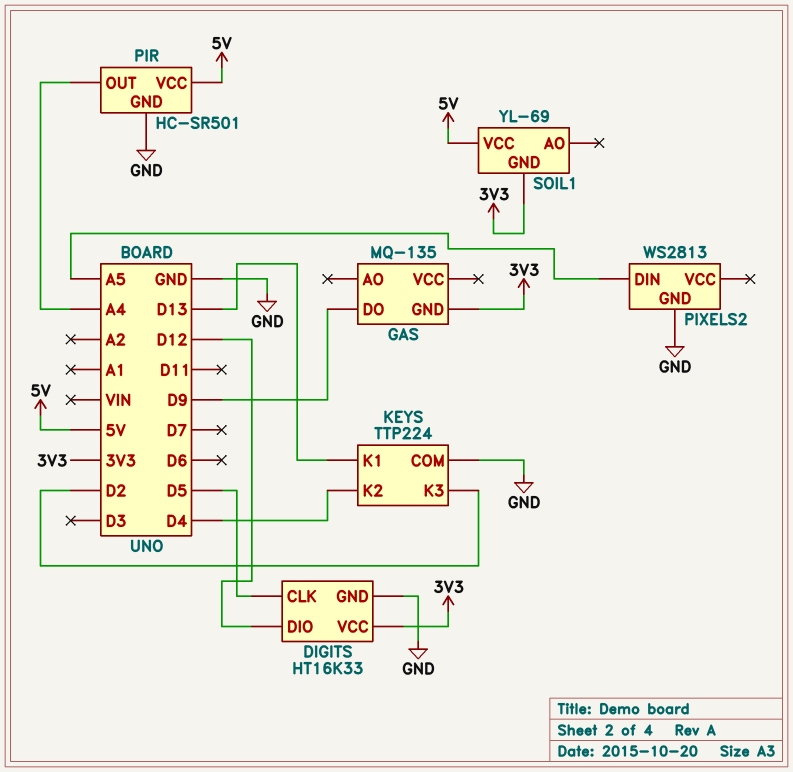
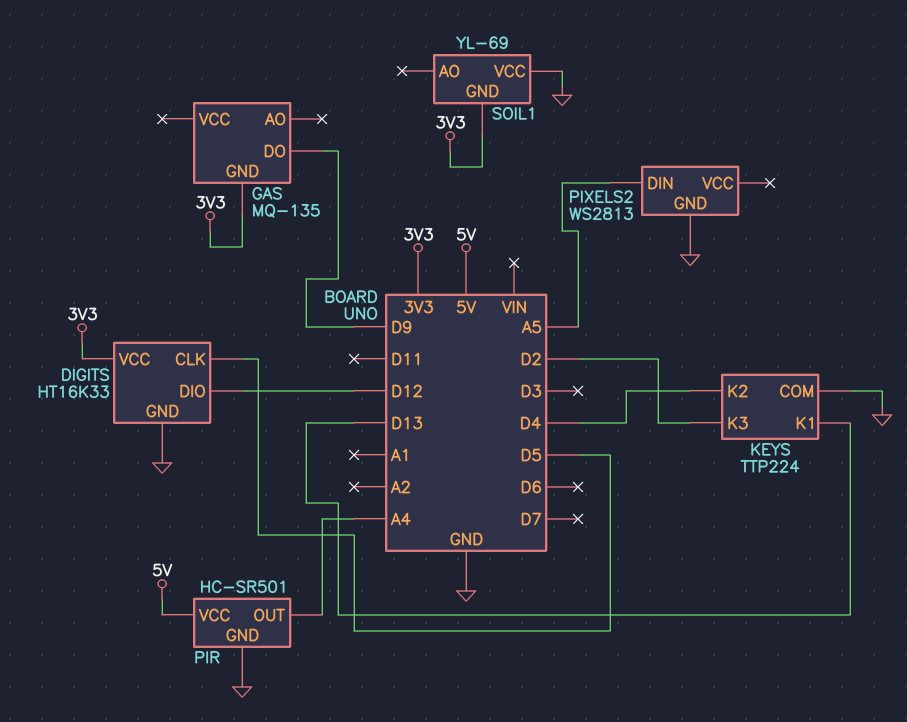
SOIL1 pin VCC: 5V -> GND

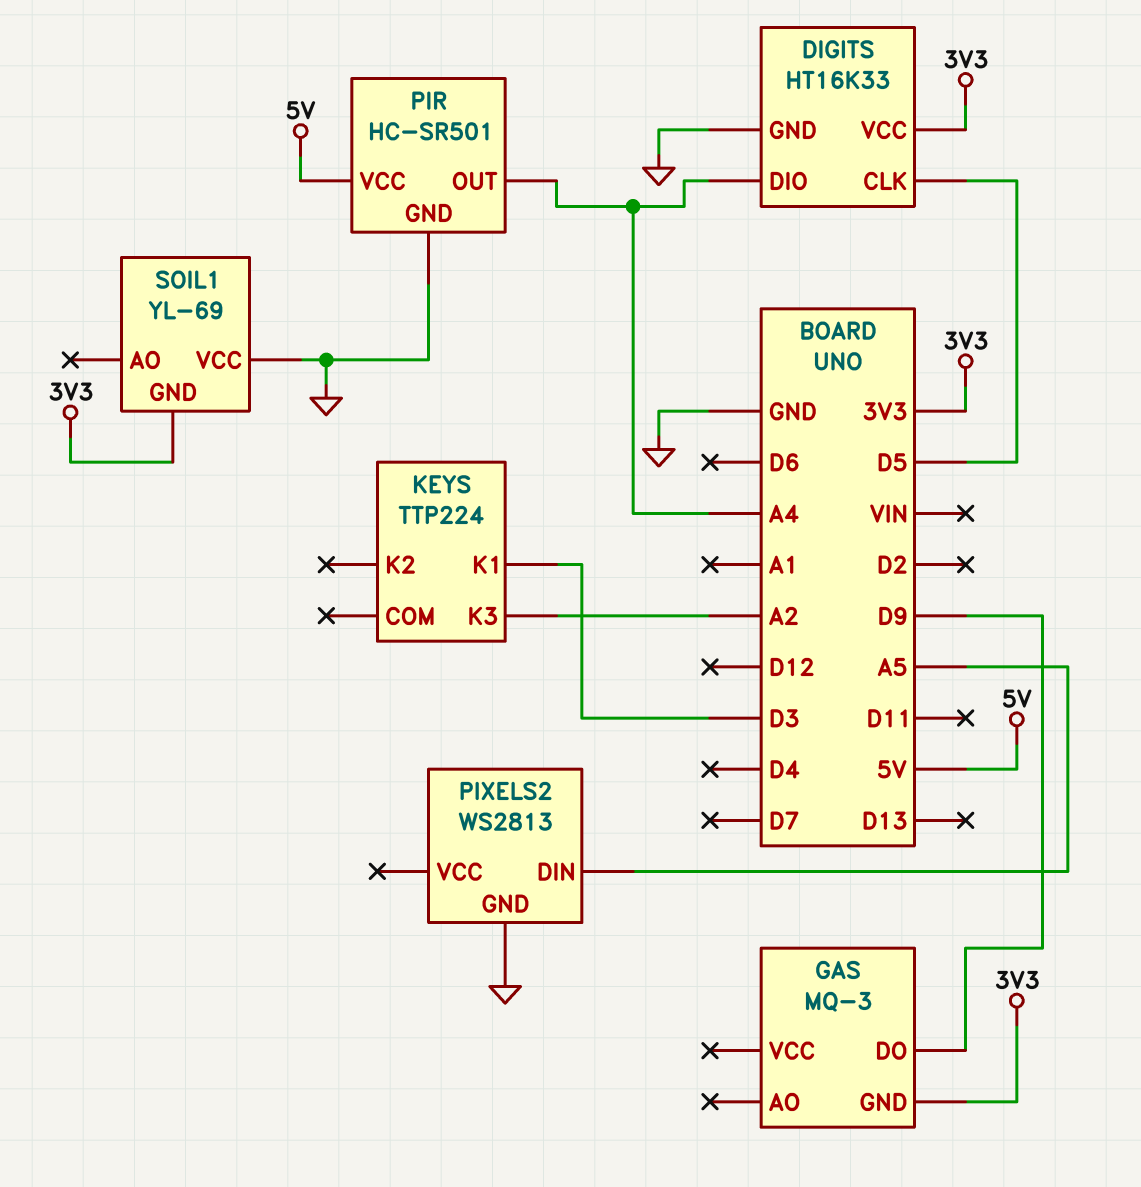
DIGITS pin DIO: D12 -> A4
GAS: MQ-135 -> MQ-3
KEYS pin COM: GND -> none
KEYS pin K1: D13 -> D3
KEYS pin K2: D4 -> none
KEYS pin K3: D2 -> A2

